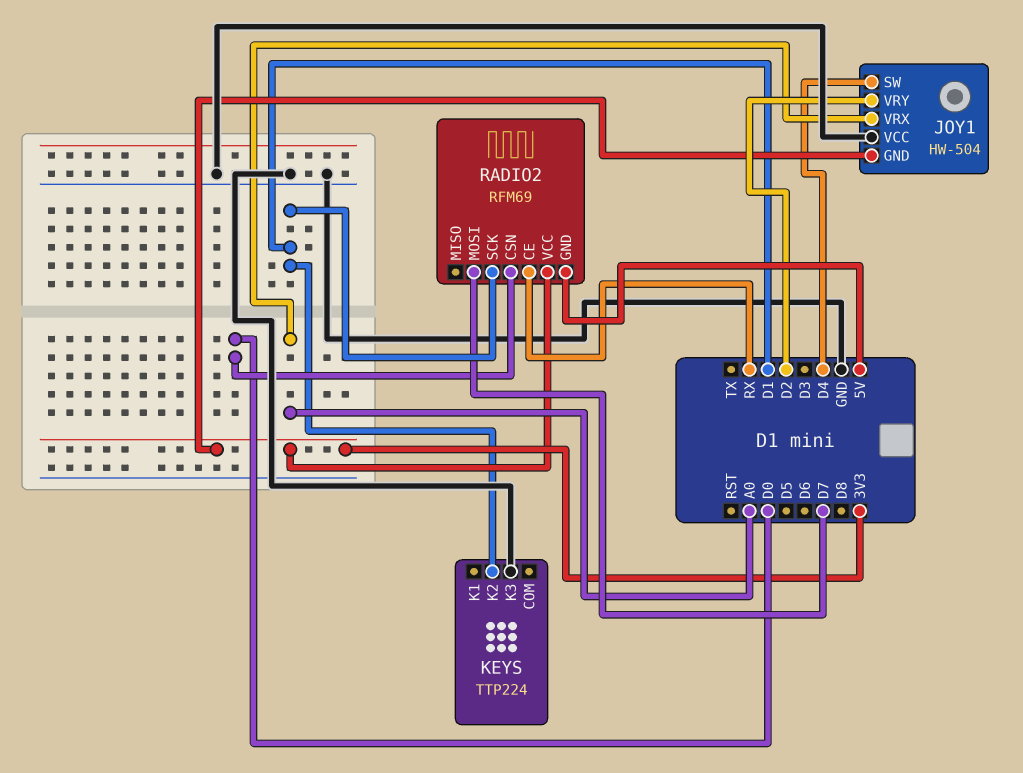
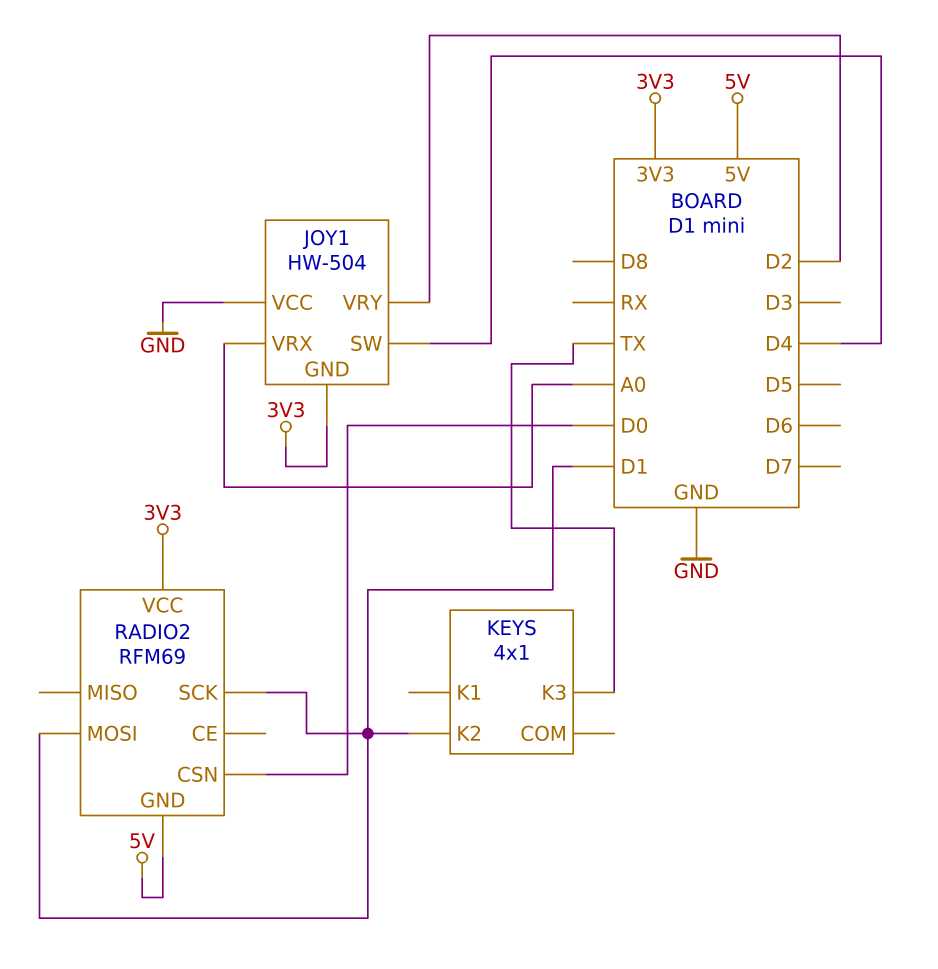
KEYS: TTP224 -> 4x1
KEYS pin K3: GND -> TX
RADIO2 pin CE: RX -> none
RADIO2 pin MOSI: D7 -> D1

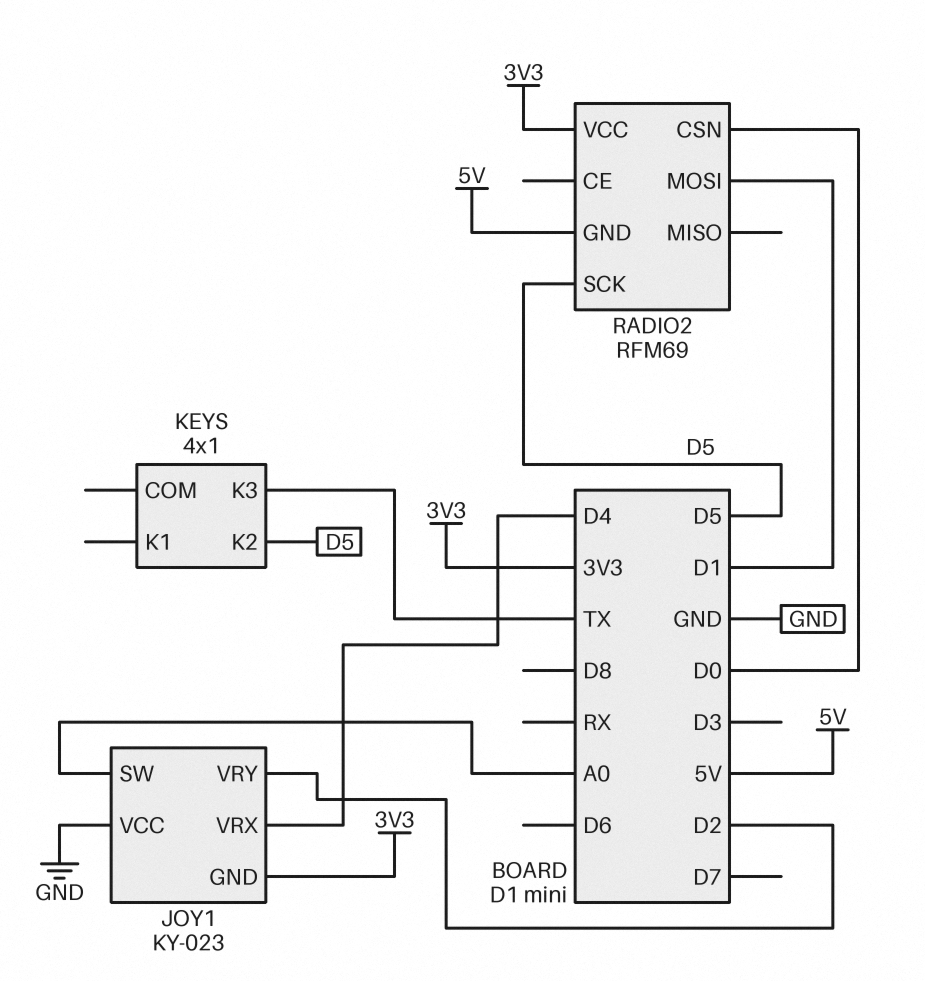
JOY1: HW-504 -> KY-023
JOY1 pin SW: D4 -> A0
JOY1 pin VRX: A0 -> D4
KEYS pin K2: D1 -> D5
RADIO2 pin SCK: D1 -> D5

